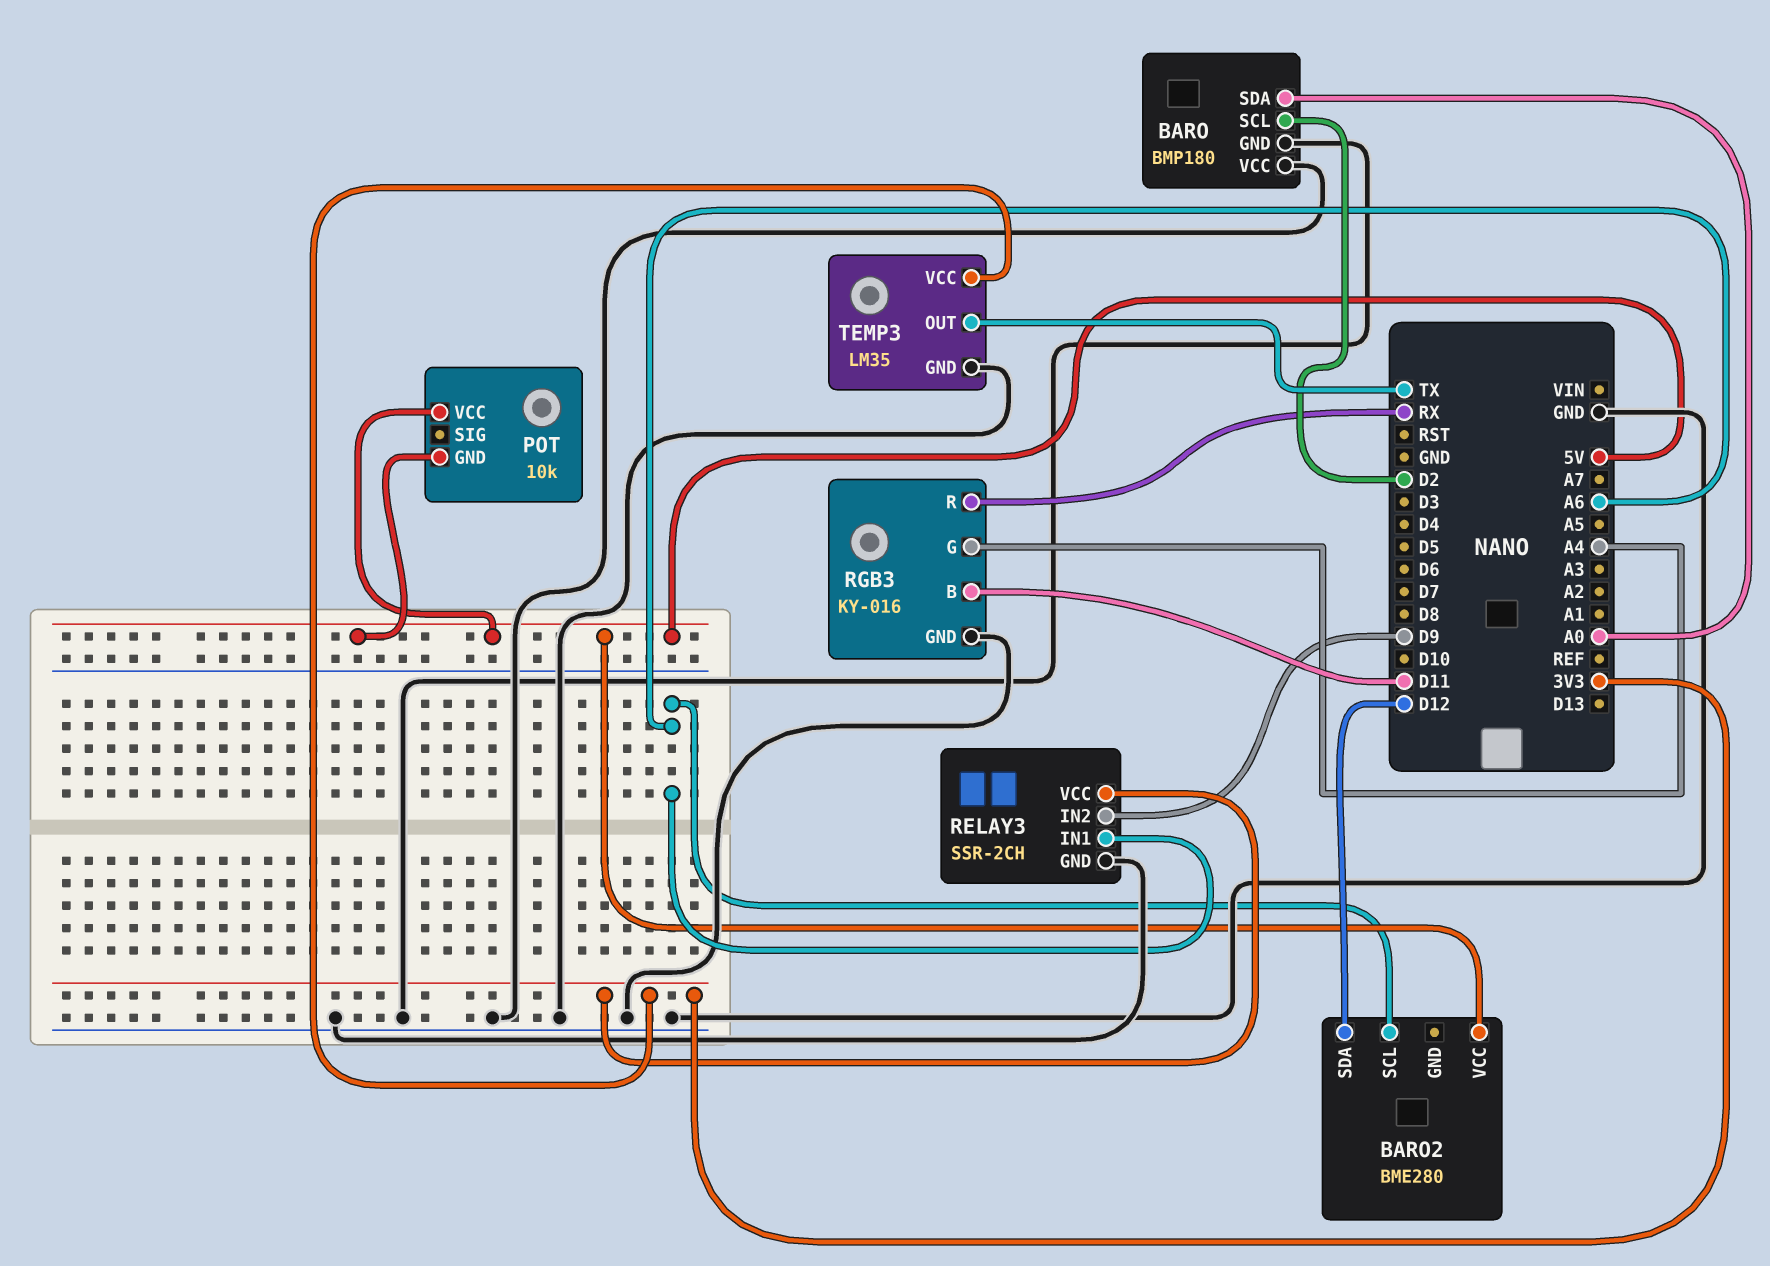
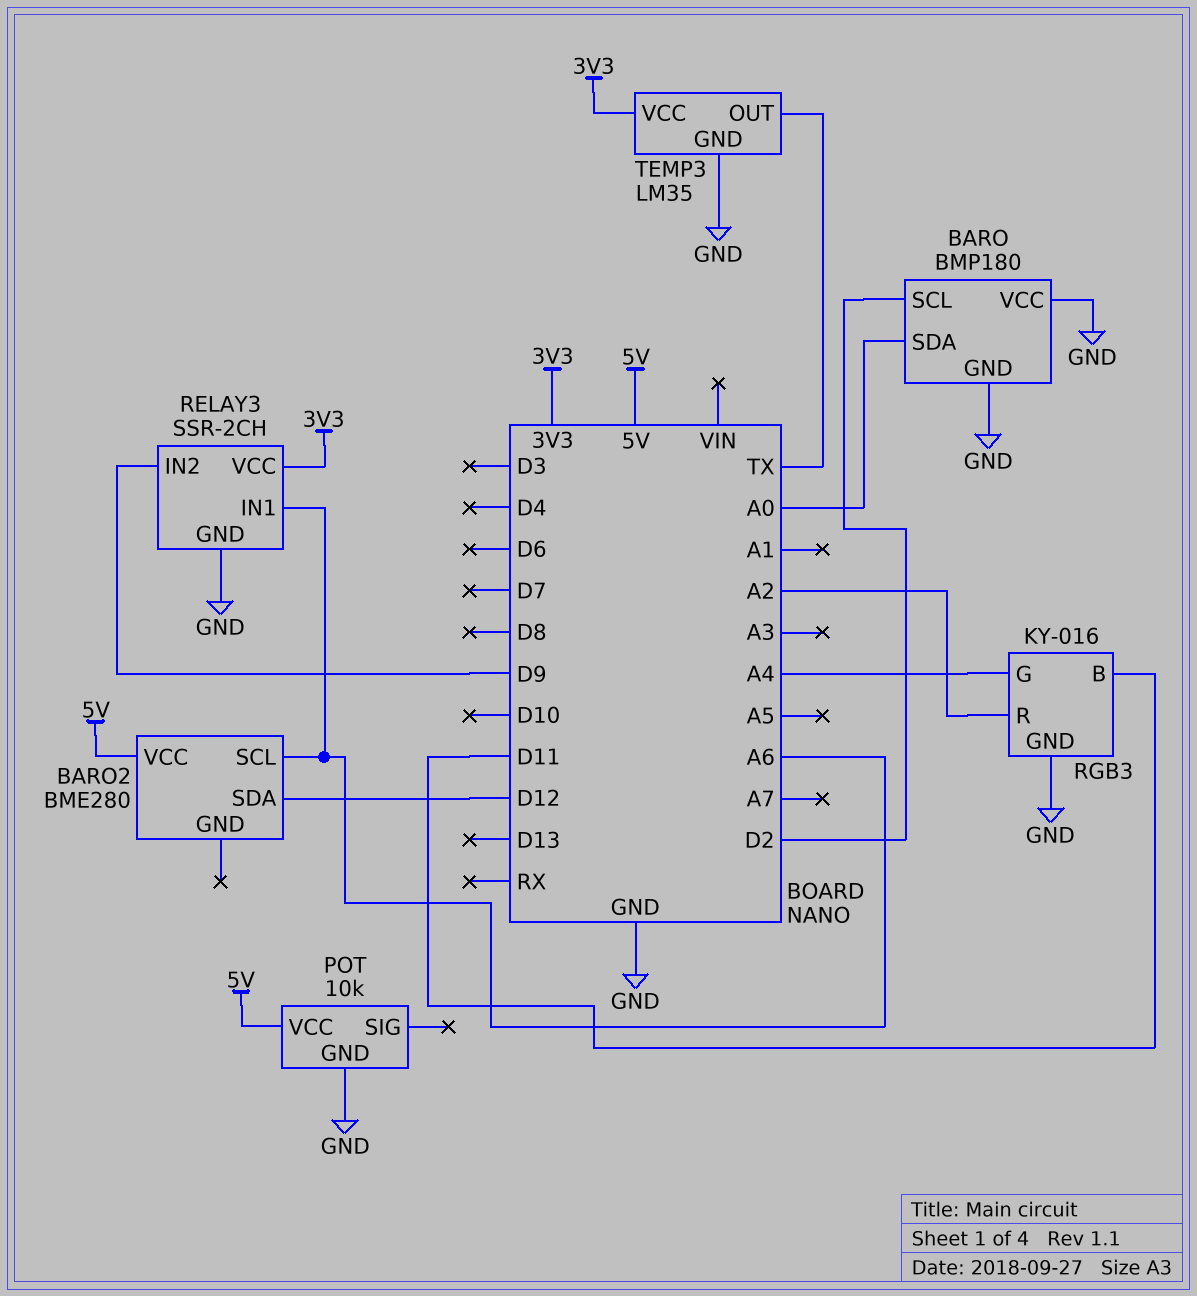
POT pin GND: 5V -> GND
RGB3 pin R: RX -> A2

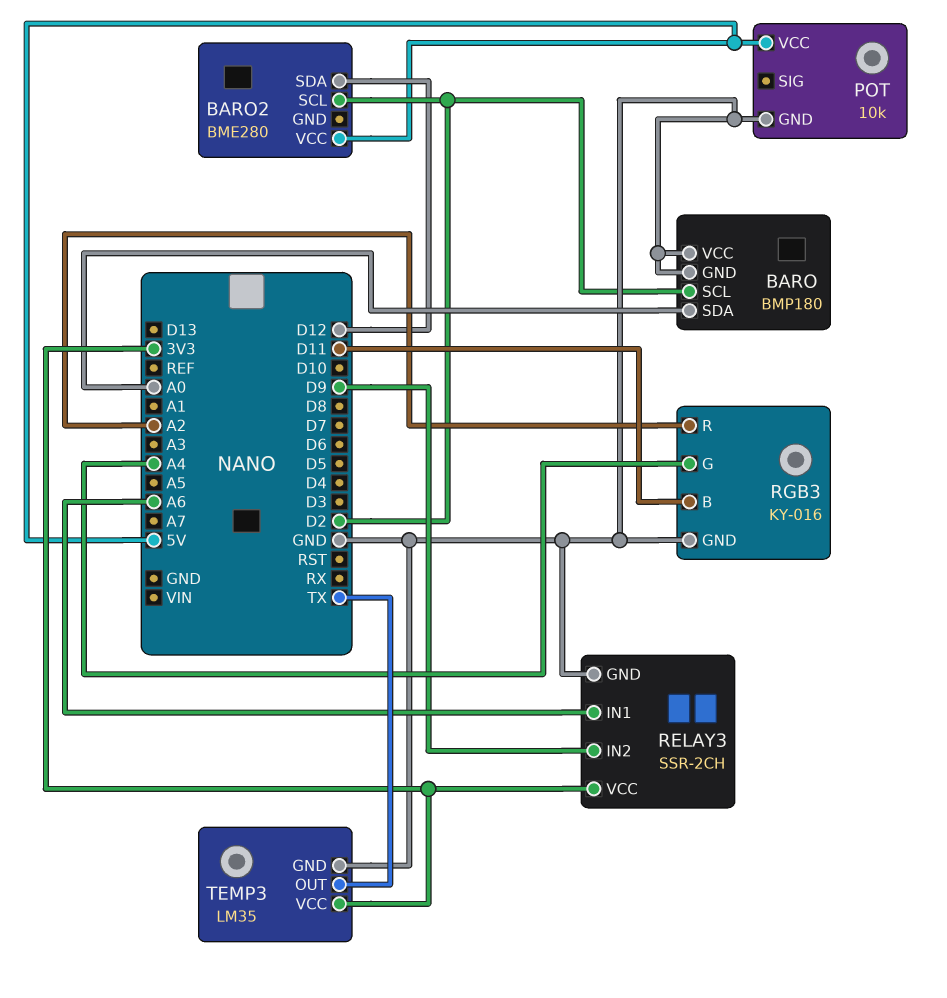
BARO2 pin SCL: A6 -> D2

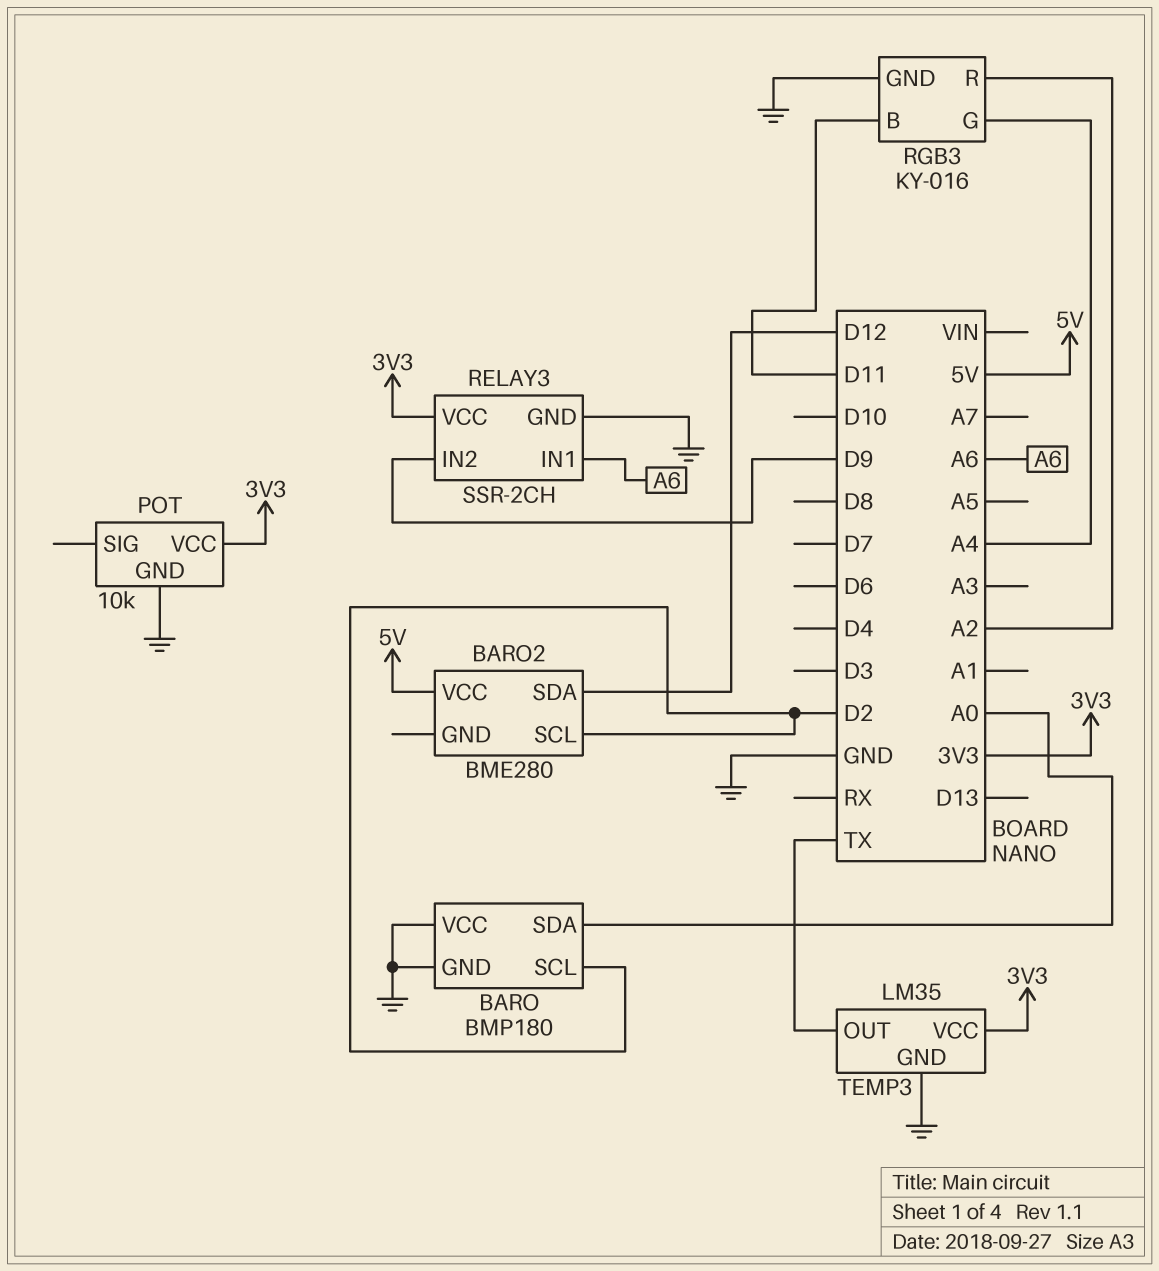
POT pin VCC: 5V -> 3V3

